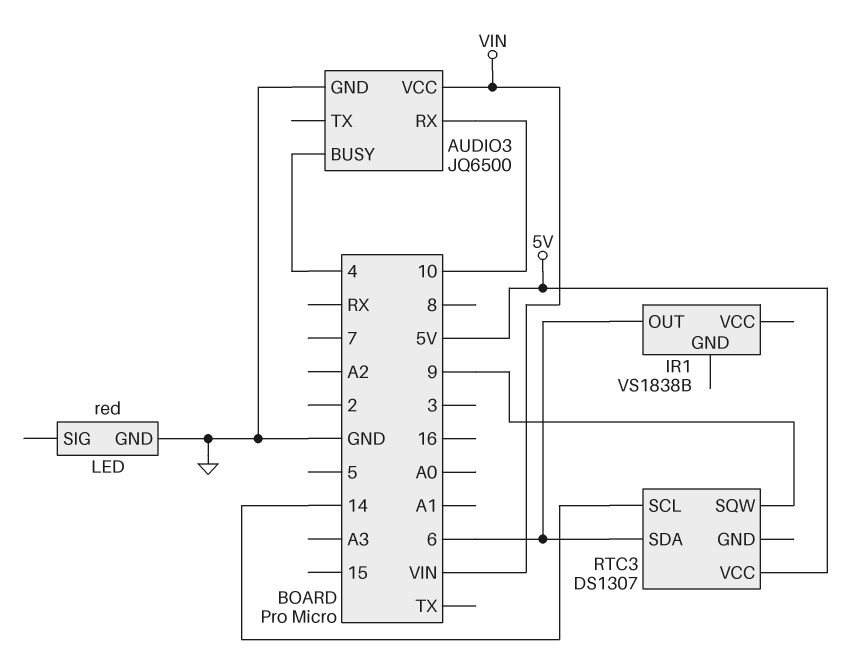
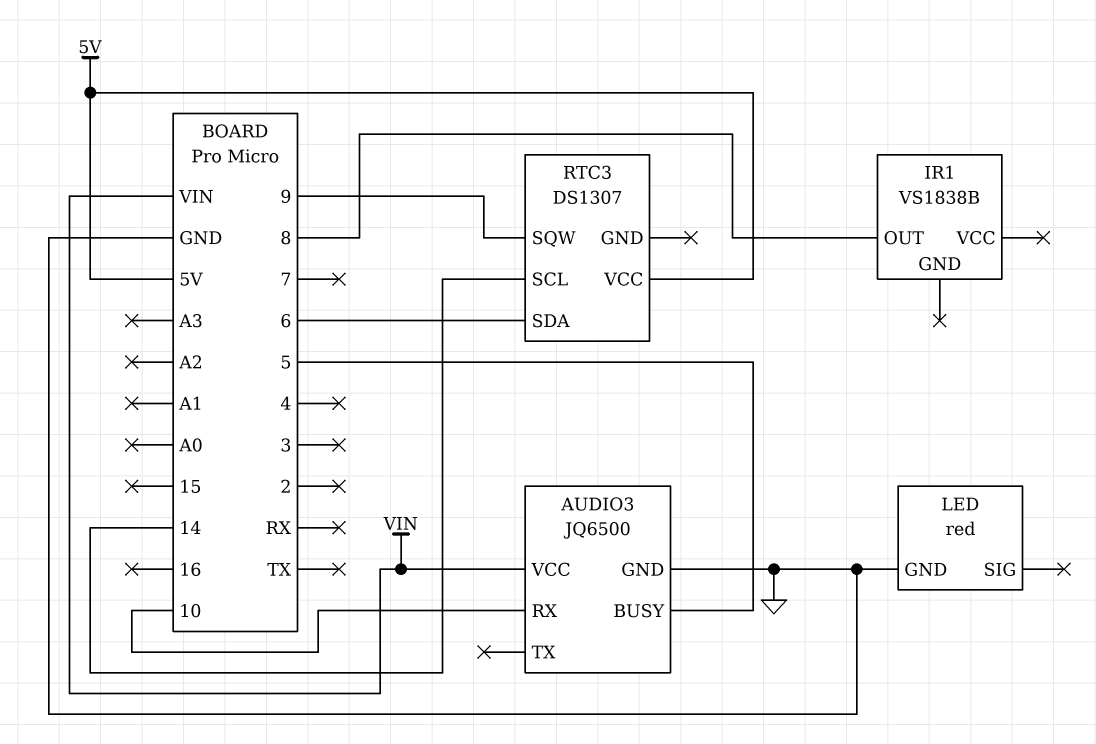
AUDIO3 pin BUSY: 4 -> 5
IR1 pin OUT: 6 -> 8

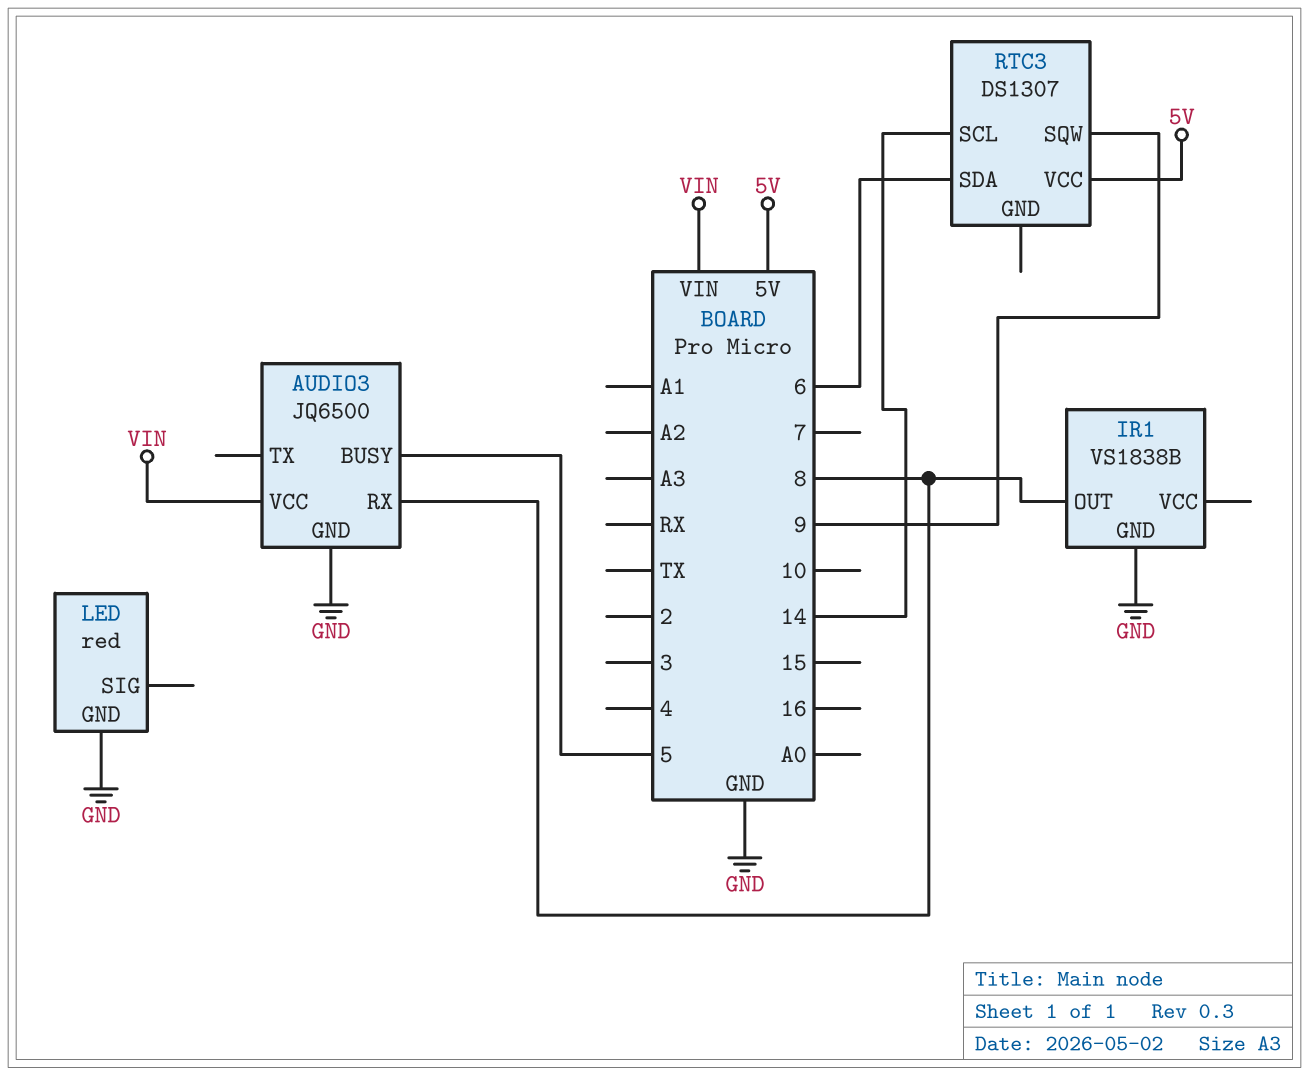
AUDIO3 pin RX: 10 -> 8
IR1 pin GND: none -> GND

